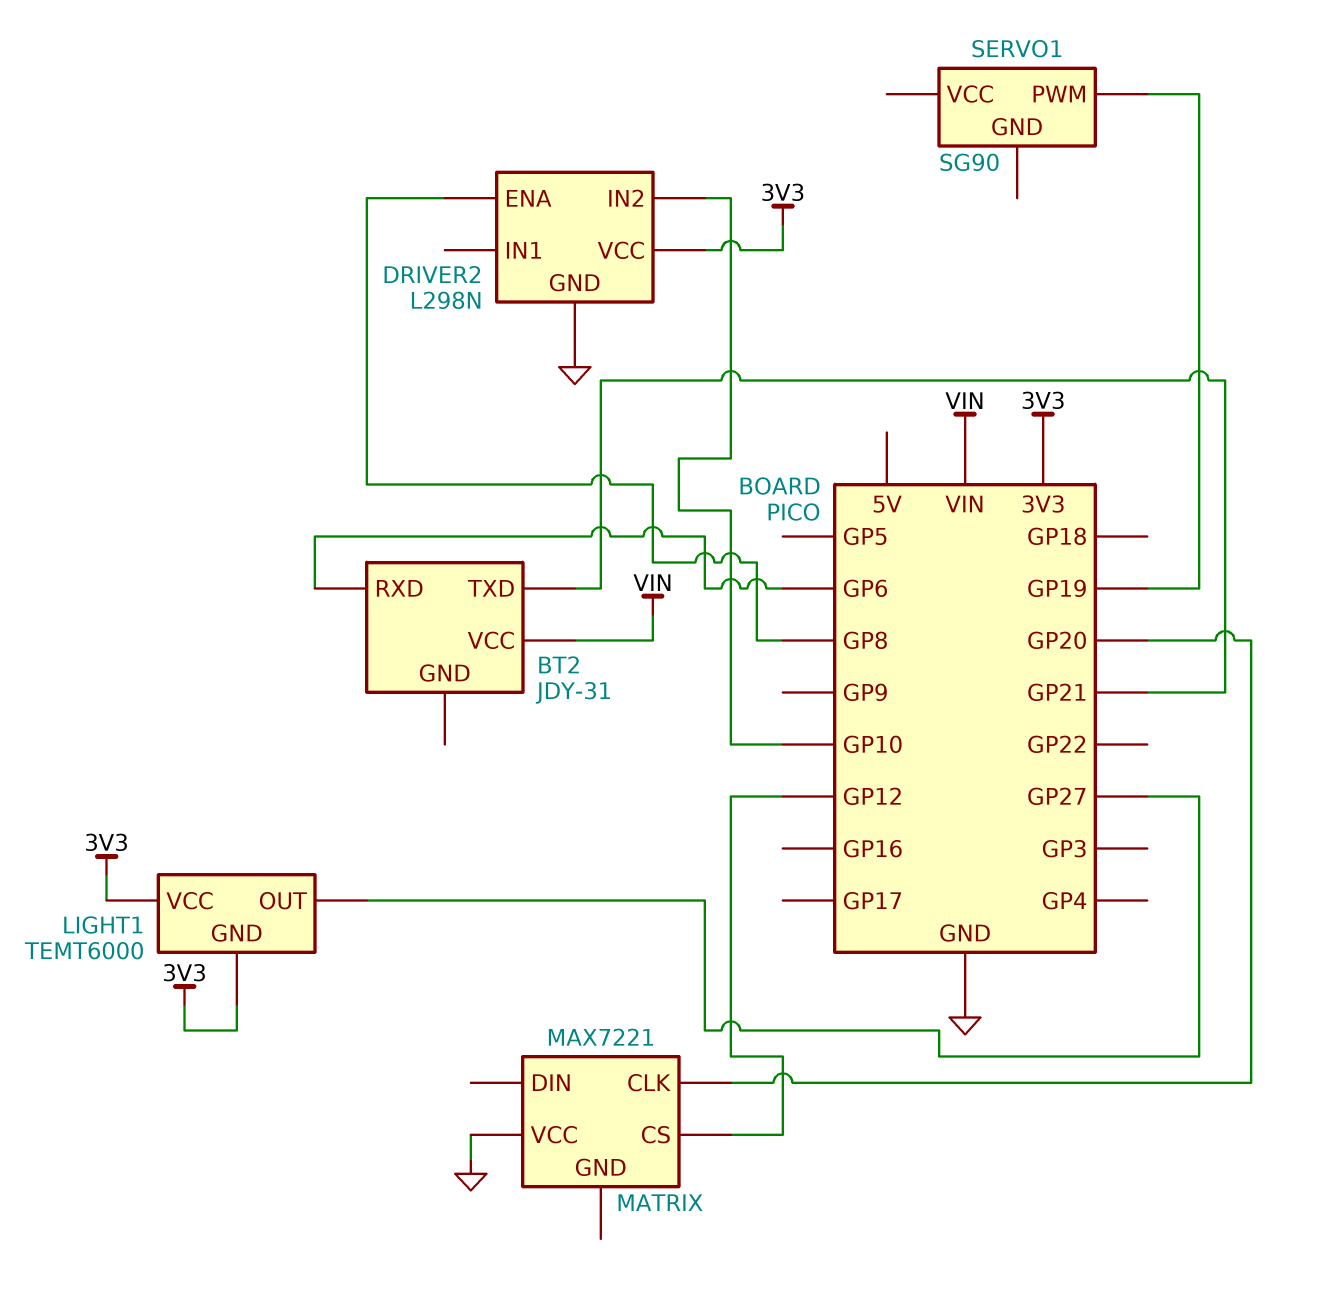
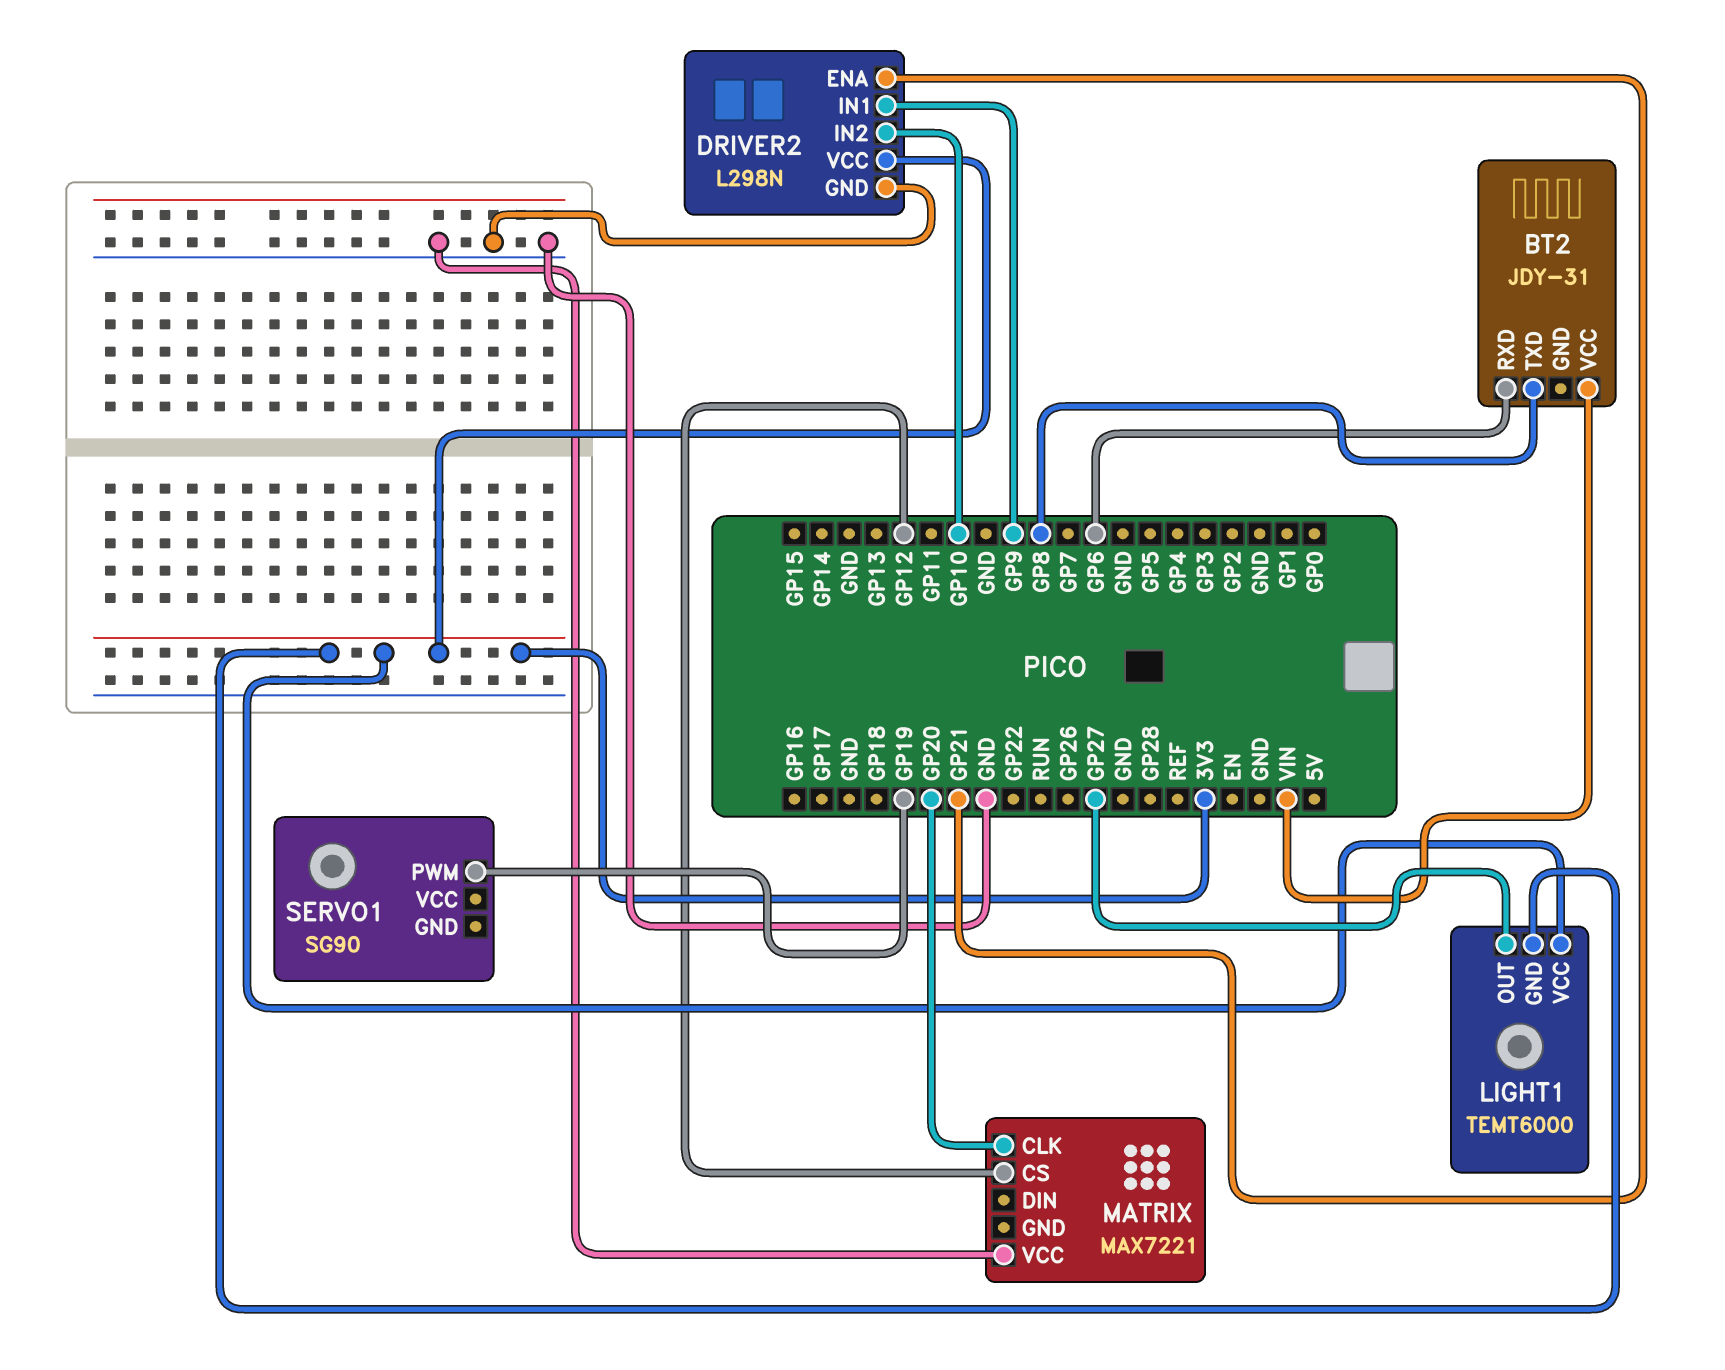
BT2 pin TXD: GP21 -> GP8
DRIVER2 pin ENA: GP8 -> GP21
DRIVER2 pin IN1: none -> GP9

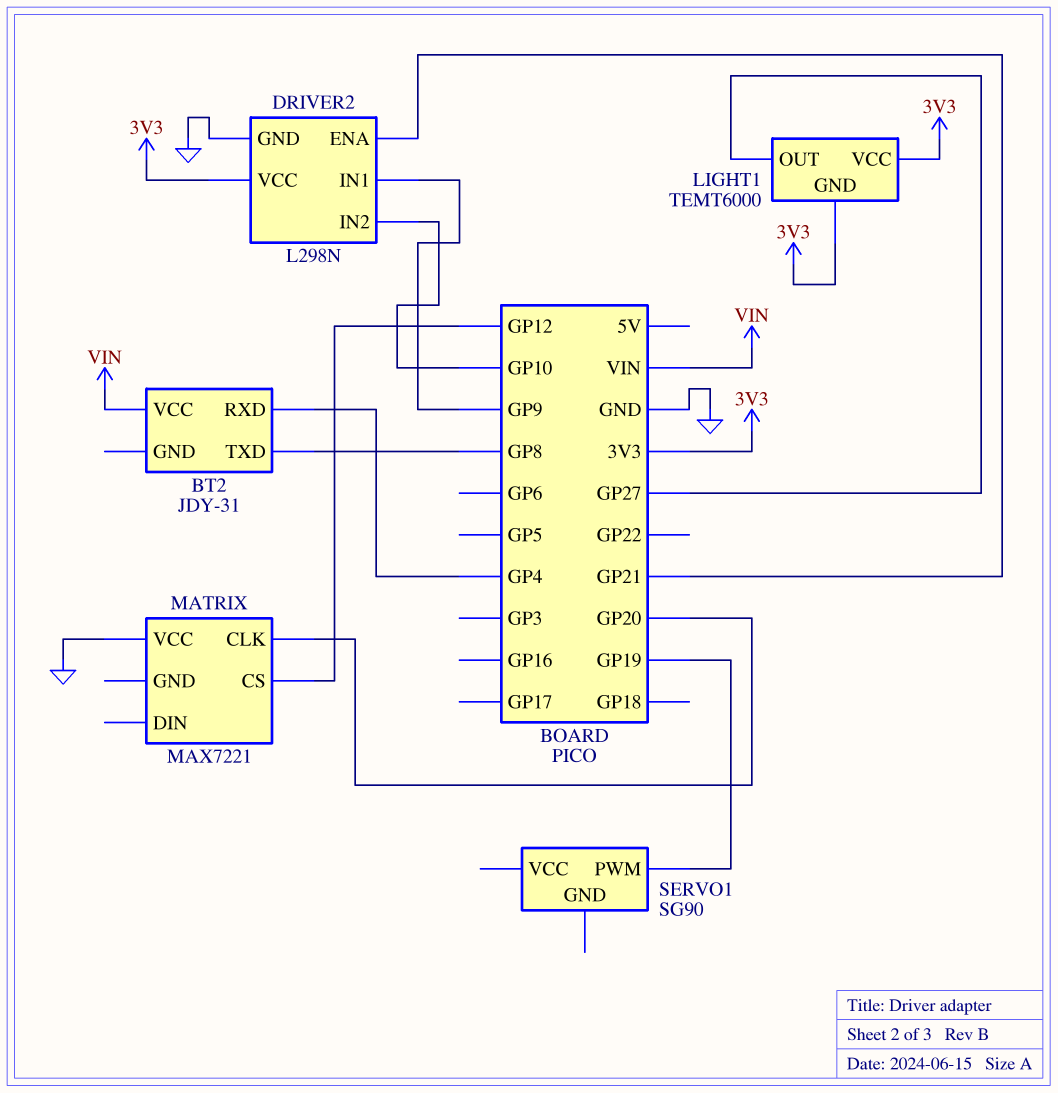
BT2 pin RXD: GP6 -> GP4

